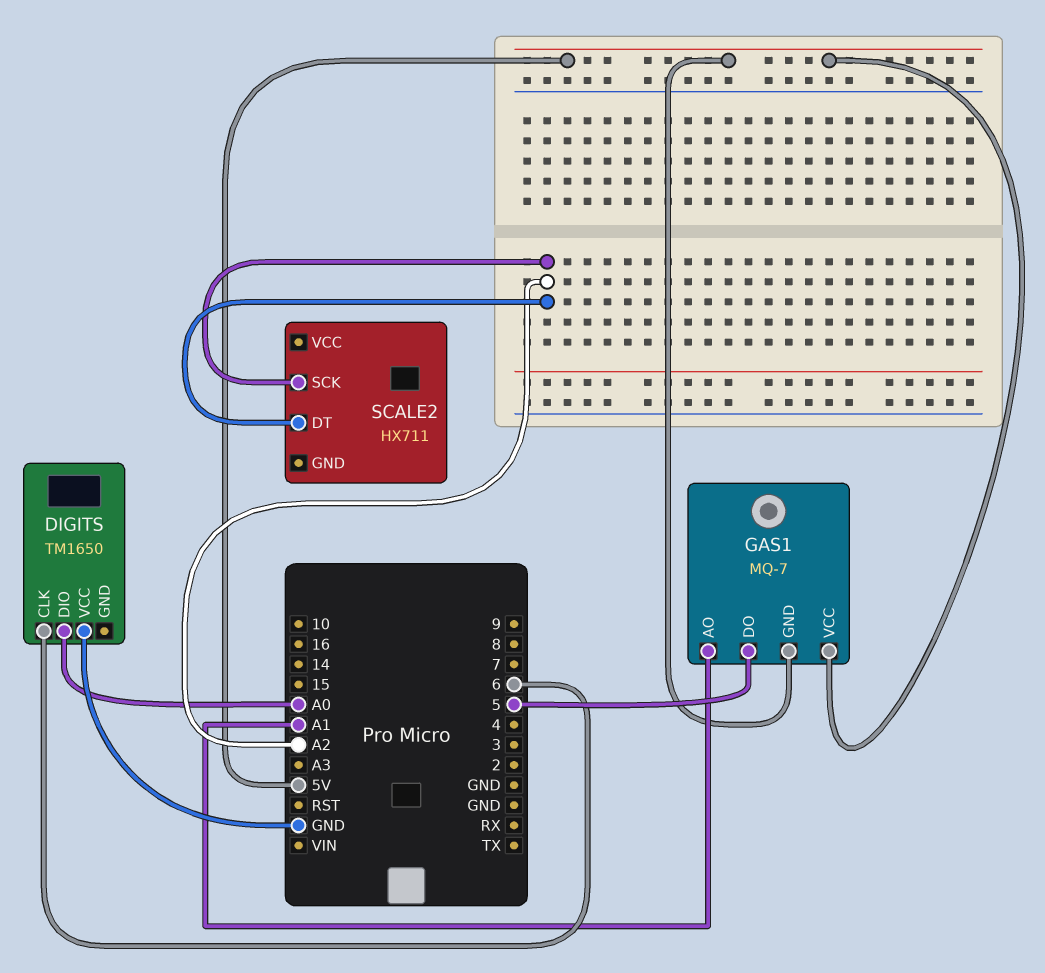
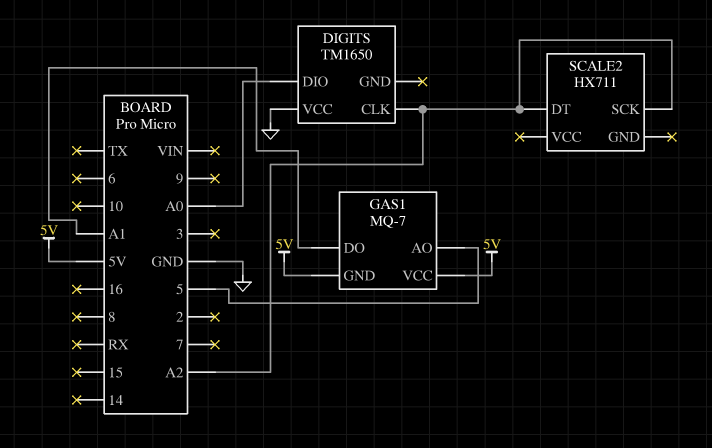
DIGITS pin CLK: 6 -> A2
GAS1 pin AO: A1 -> 5
GAS1 pin DO: 5 -> A1

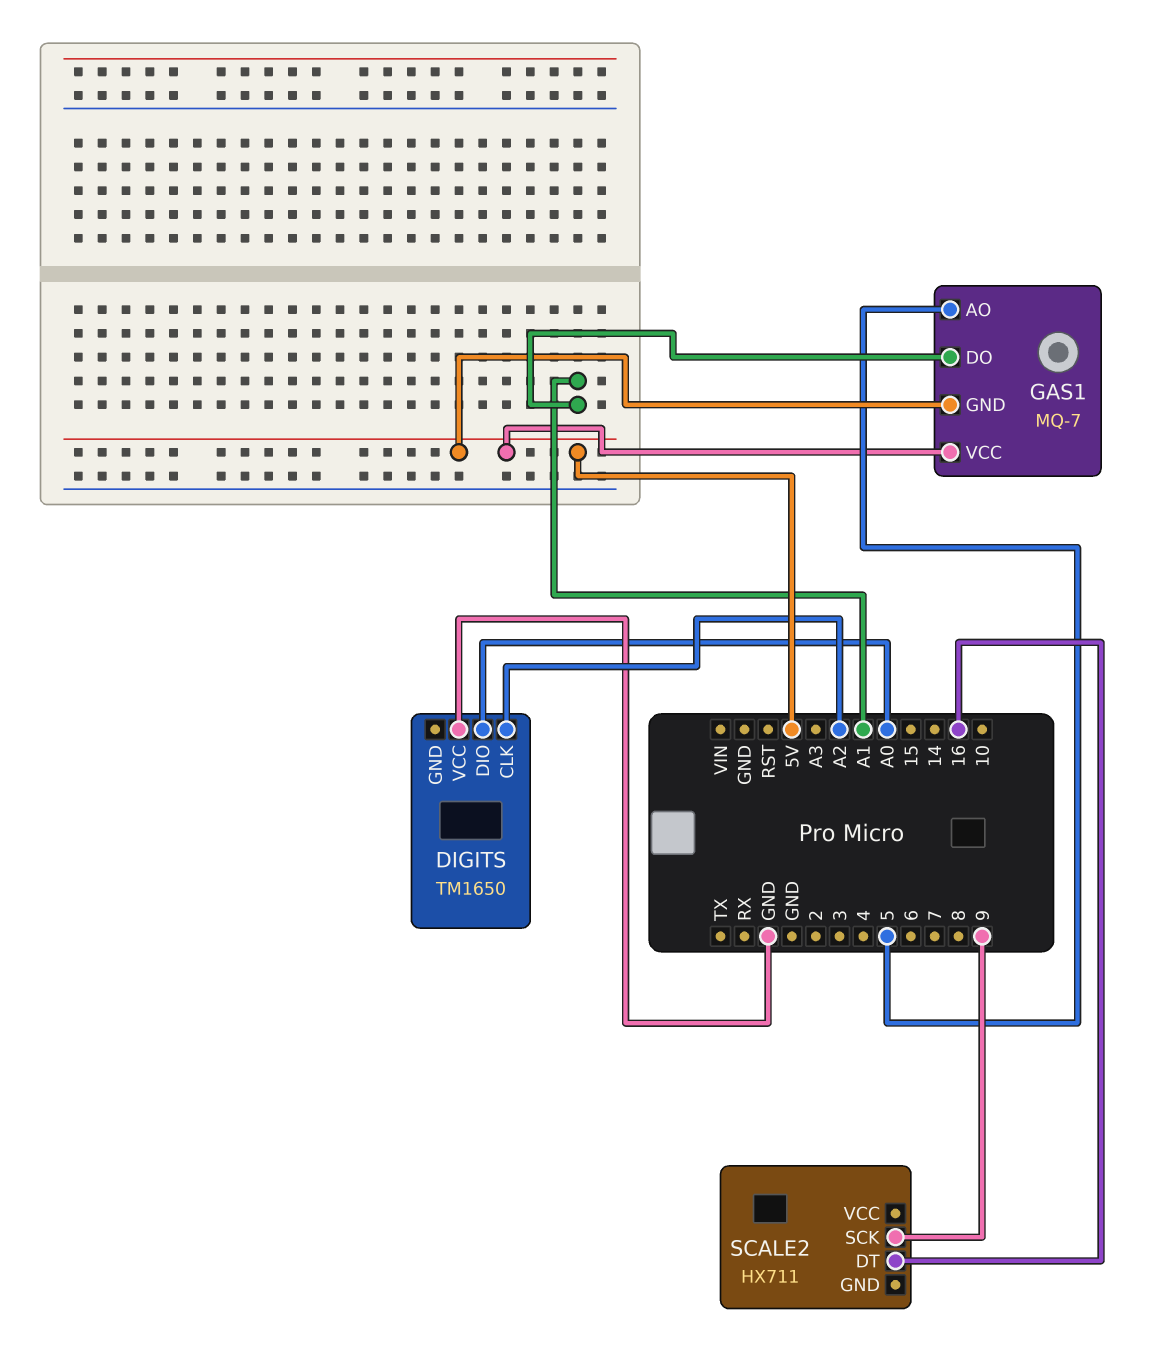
SCALE2 pin DT: A2 -> 16
SCALE2 pin SCK: A2 -> 9

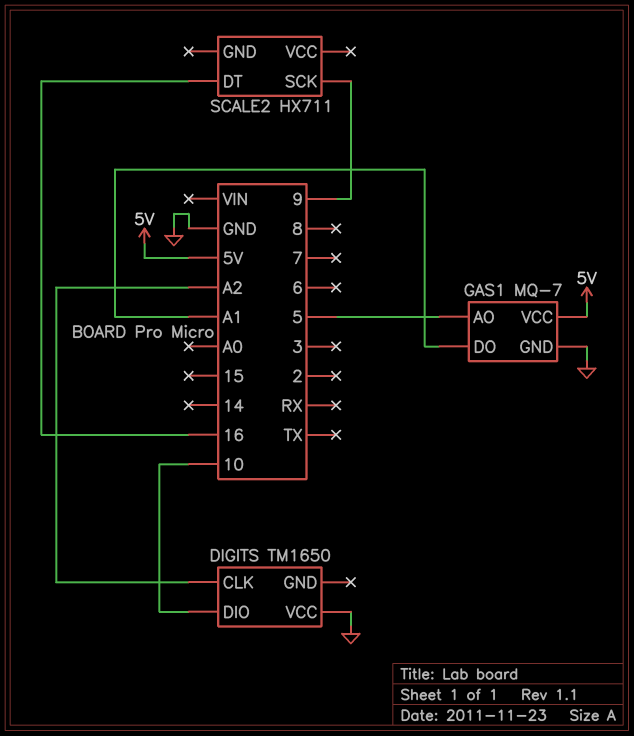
DIGITS pin DIO: A0 -> 10
GAS1 pin GND: 5V -> GND

